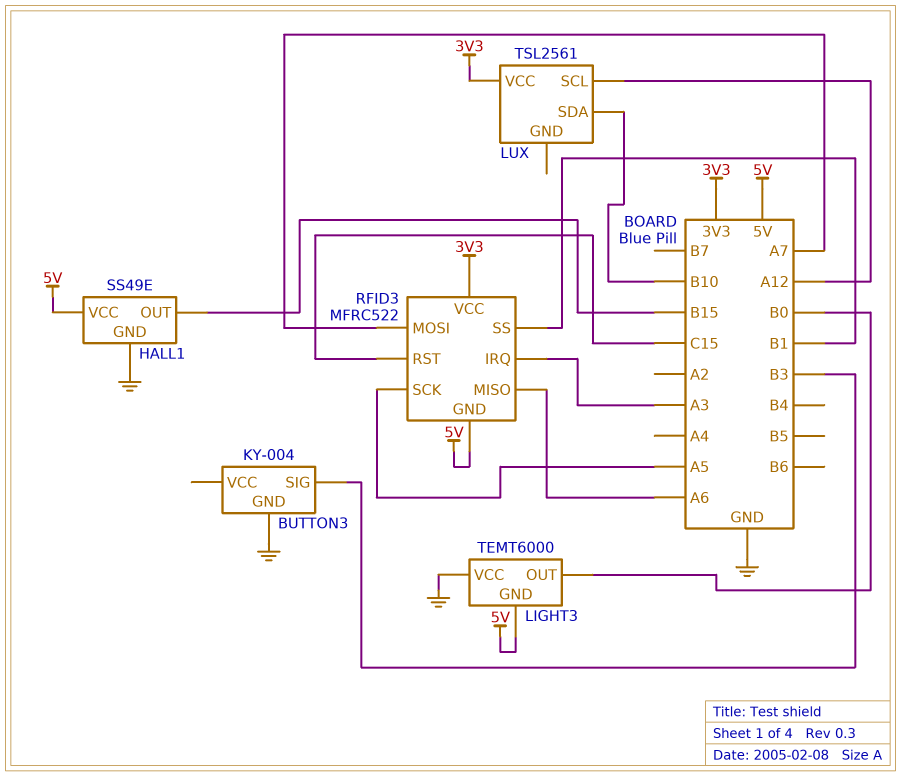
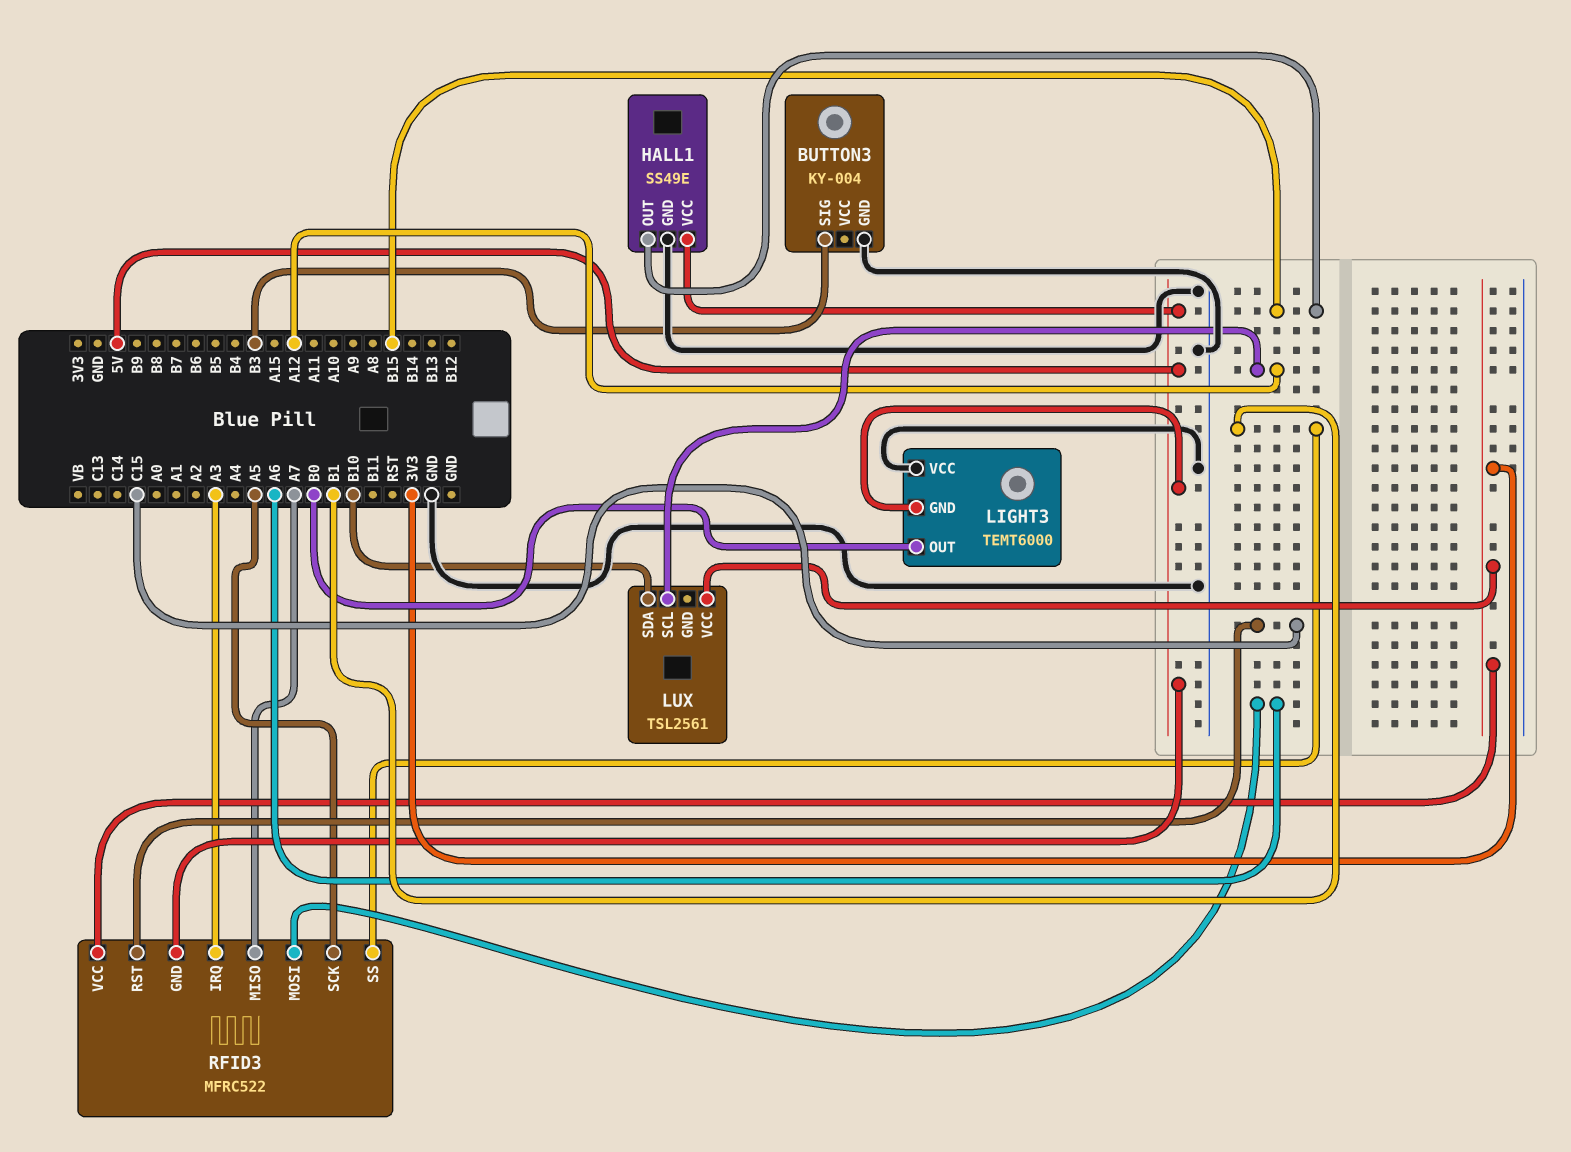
RFID3 pin MISO: A6 -> A7
RFID3 pin MOSI: A7 -> A6

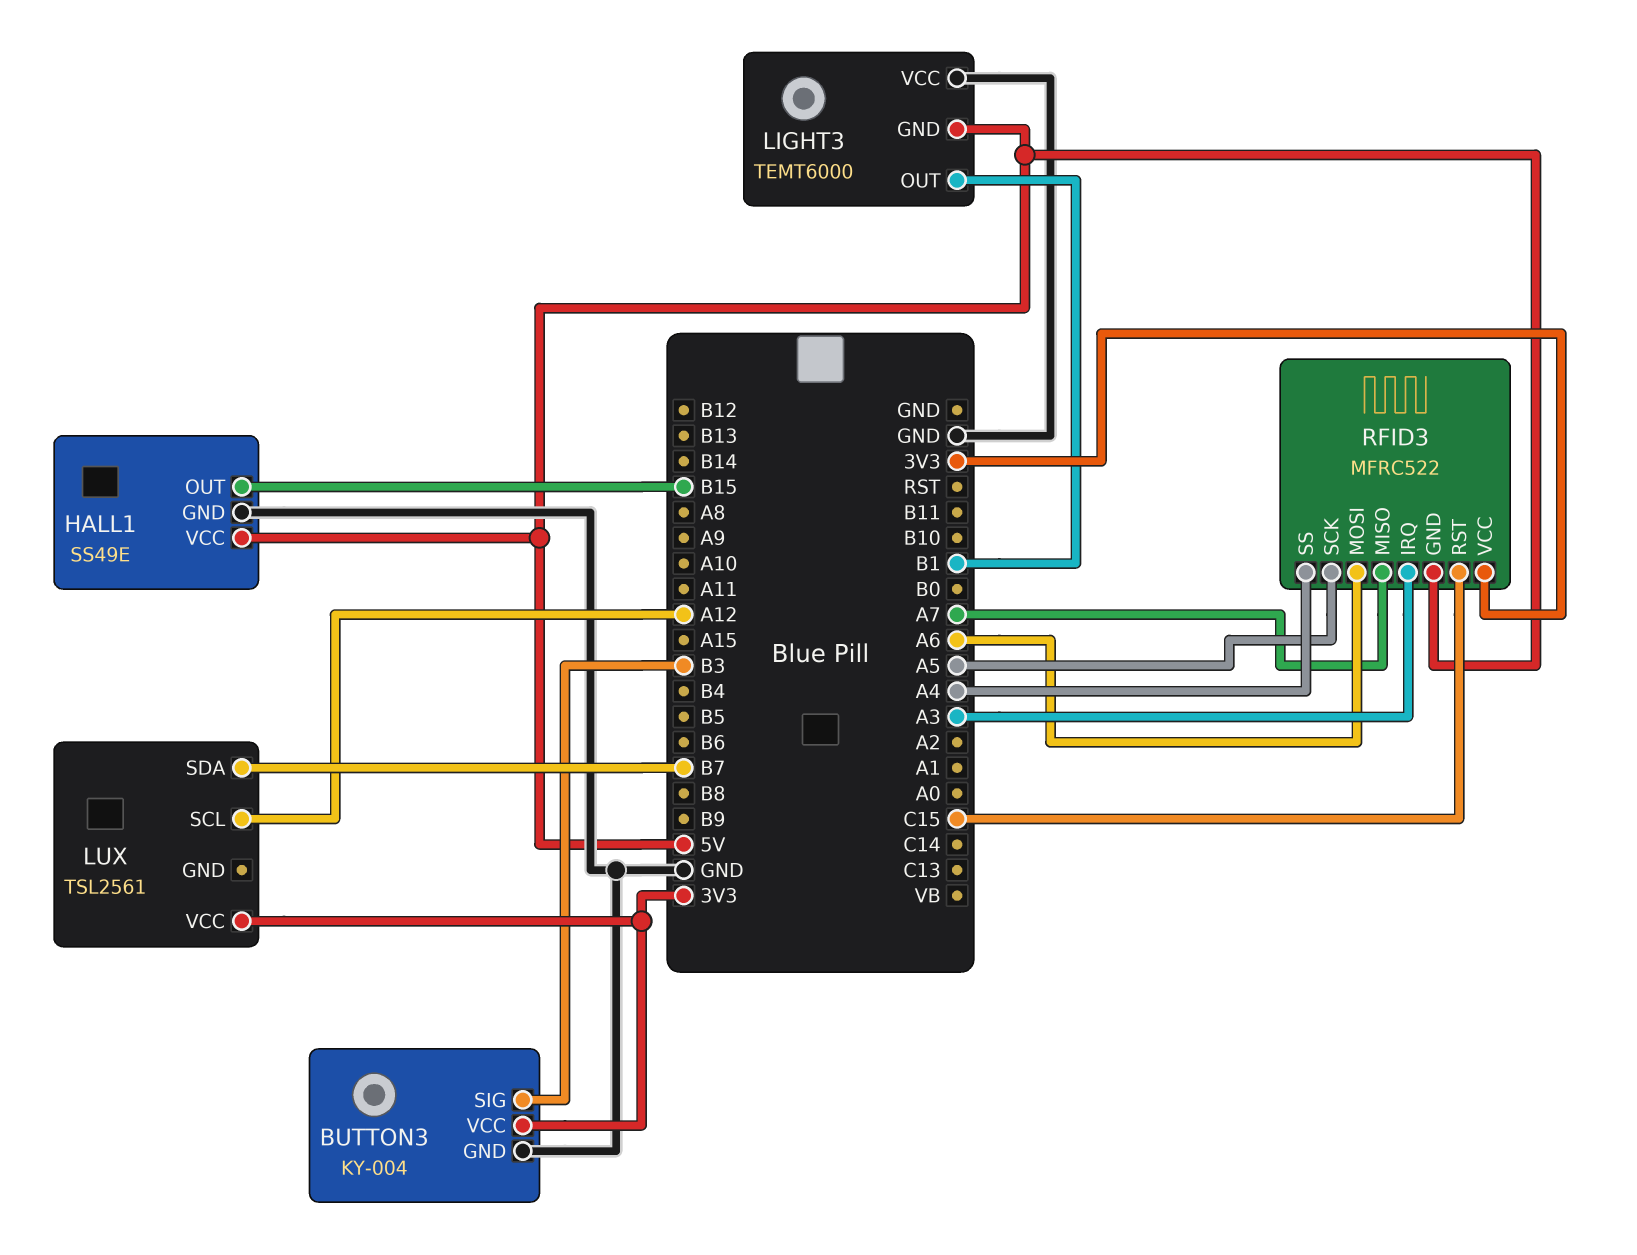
BUTTON3 pin VCC: none -> 3V3
LIGHT3 pin OUT: B0 -> B1
LUX pin SDA: B10 -> B7
RFID3 pin SS: B1 -> A4

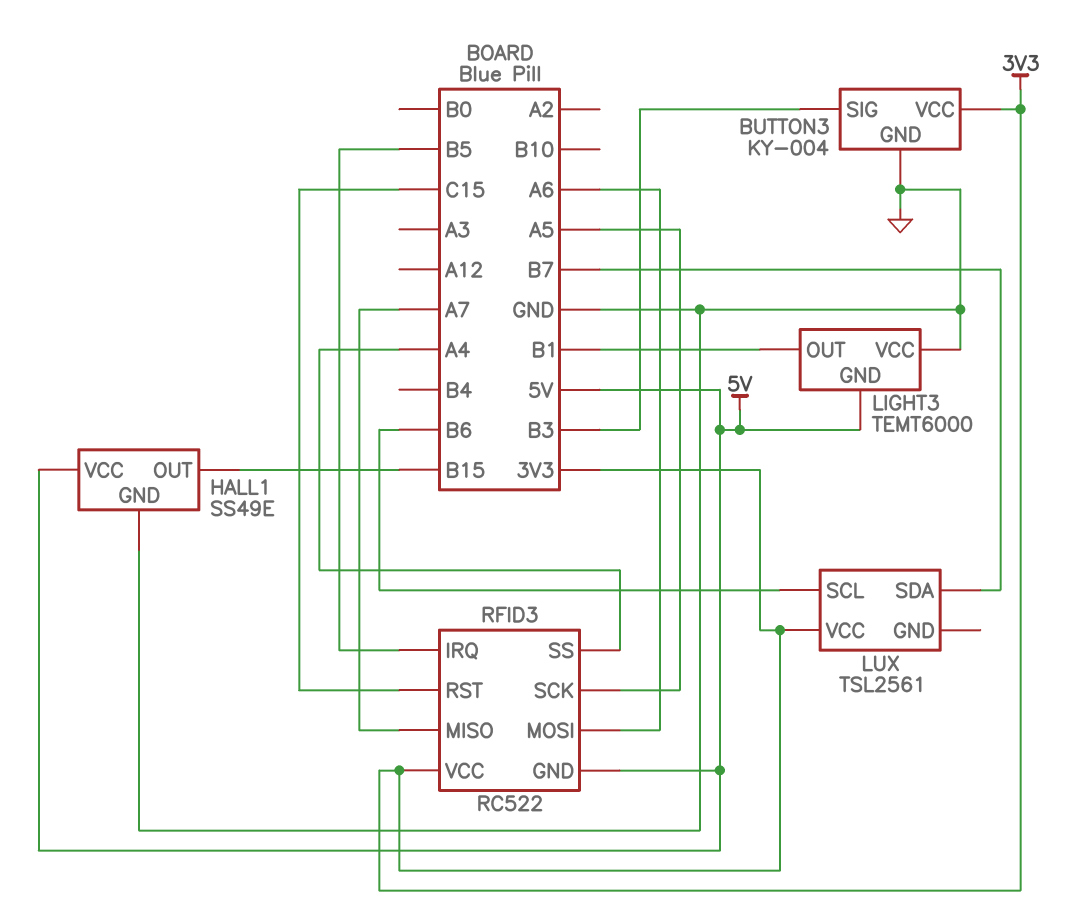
LUX pin SCL: A12 -> B6
RFID3: MFRC522 -> RC522
RFID3 pin IRQ: A3 -> B5

